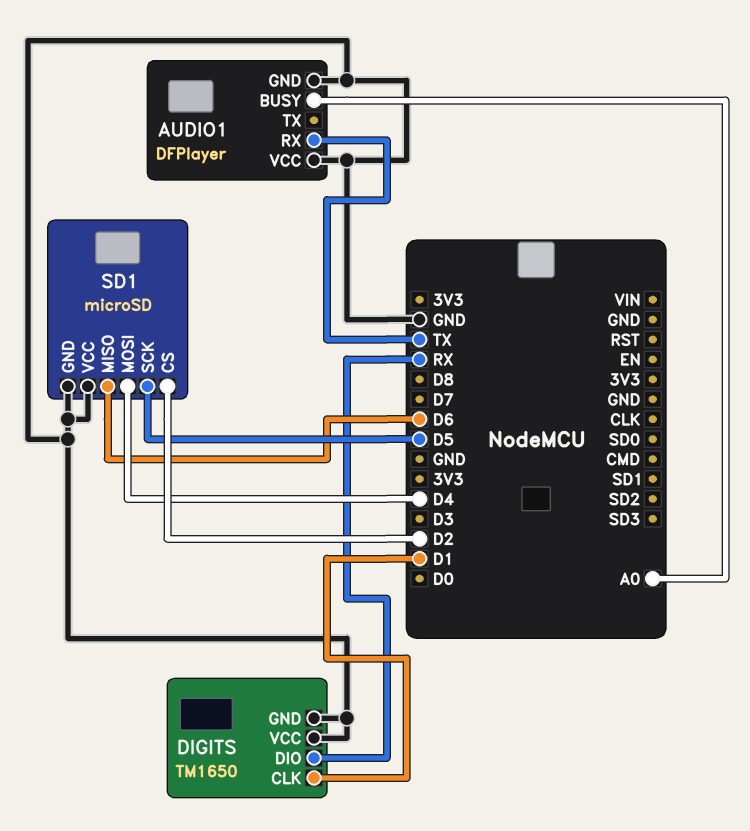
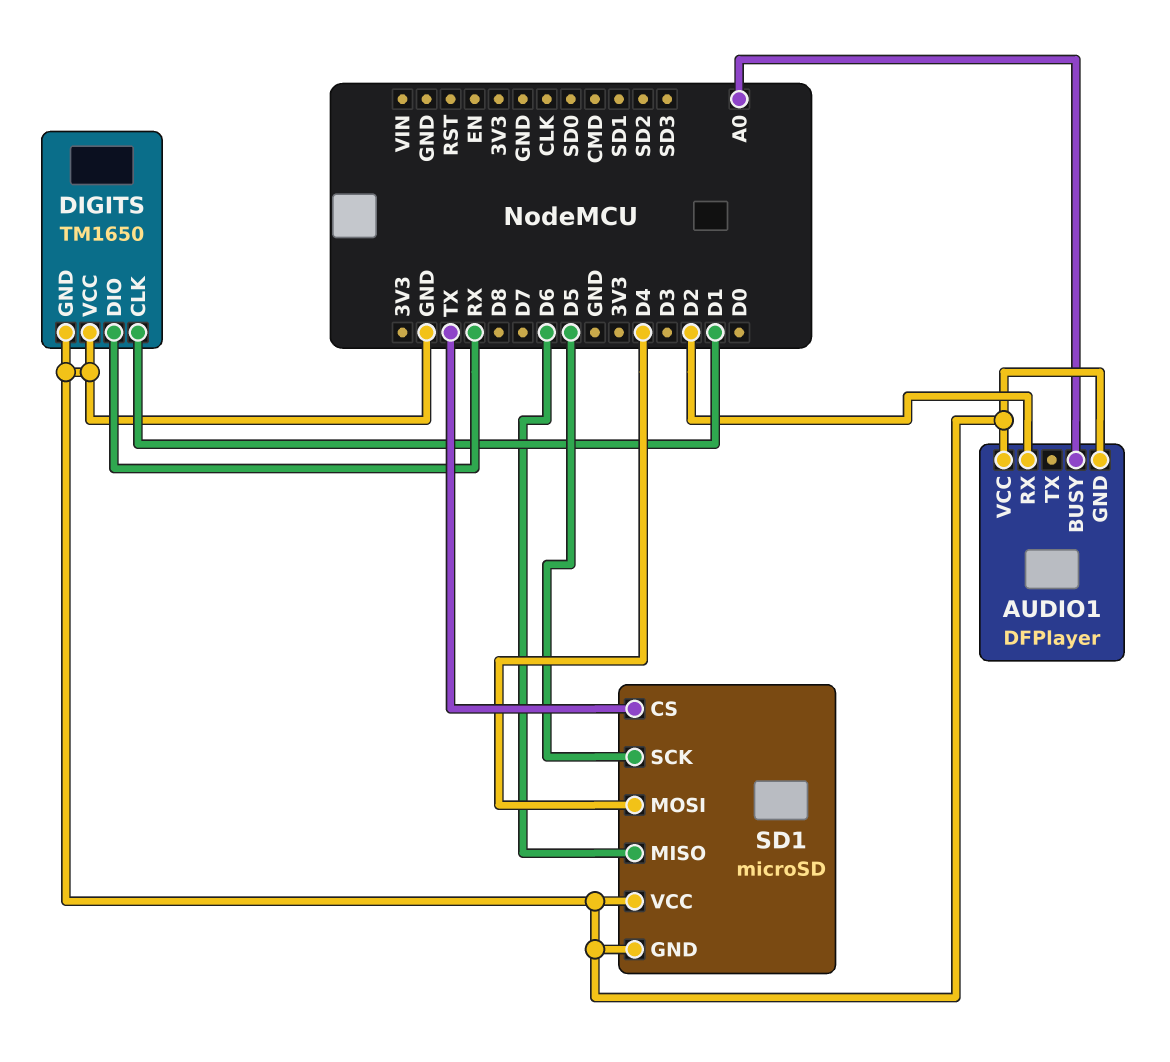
AUDIO1 pin RX: TX -> D2
SD1 pin CS: D2 -> TX

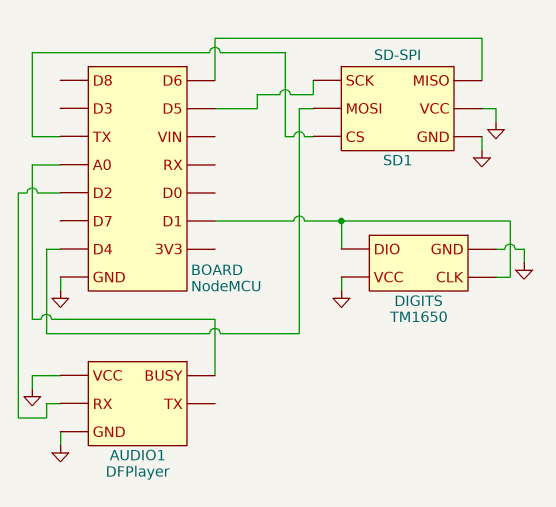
DIGITS pin DIO: RX -> D1
SD1: microSD -> SD-SPI

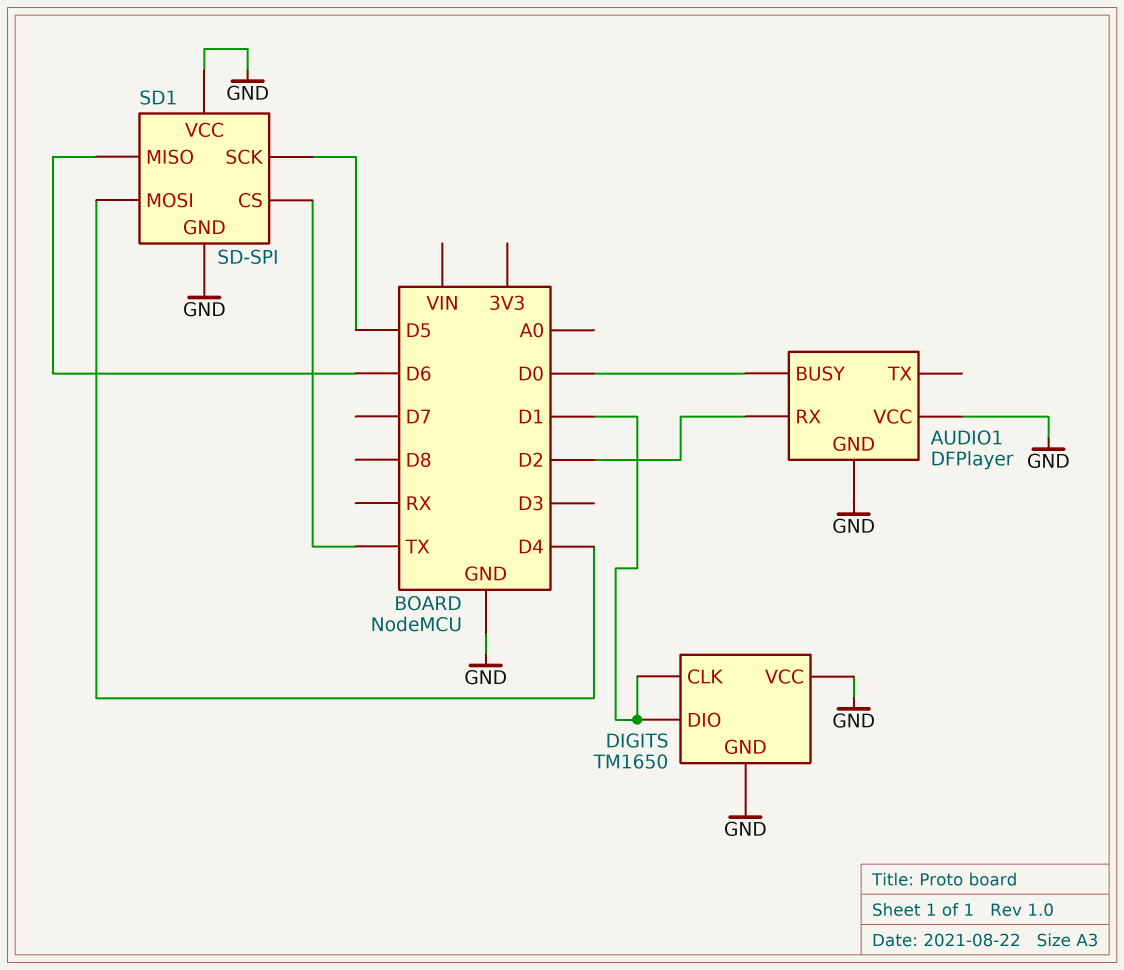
AUDIO1 pin BUSY: A0 -> D0

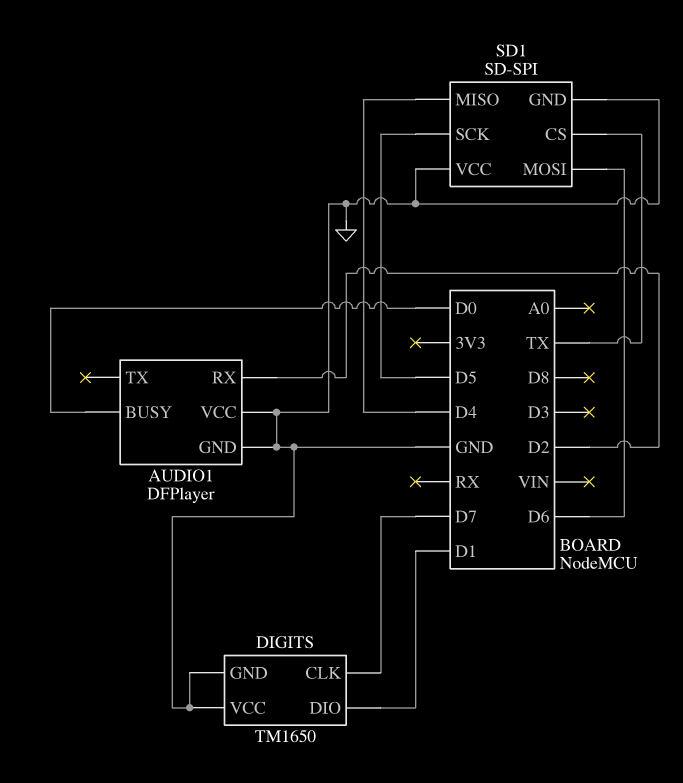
DIGITS pin CLK: D1 -> D7
SD1 pin MISO: D6 -> D4
SD1 pin MOSI: D4 -> D6

